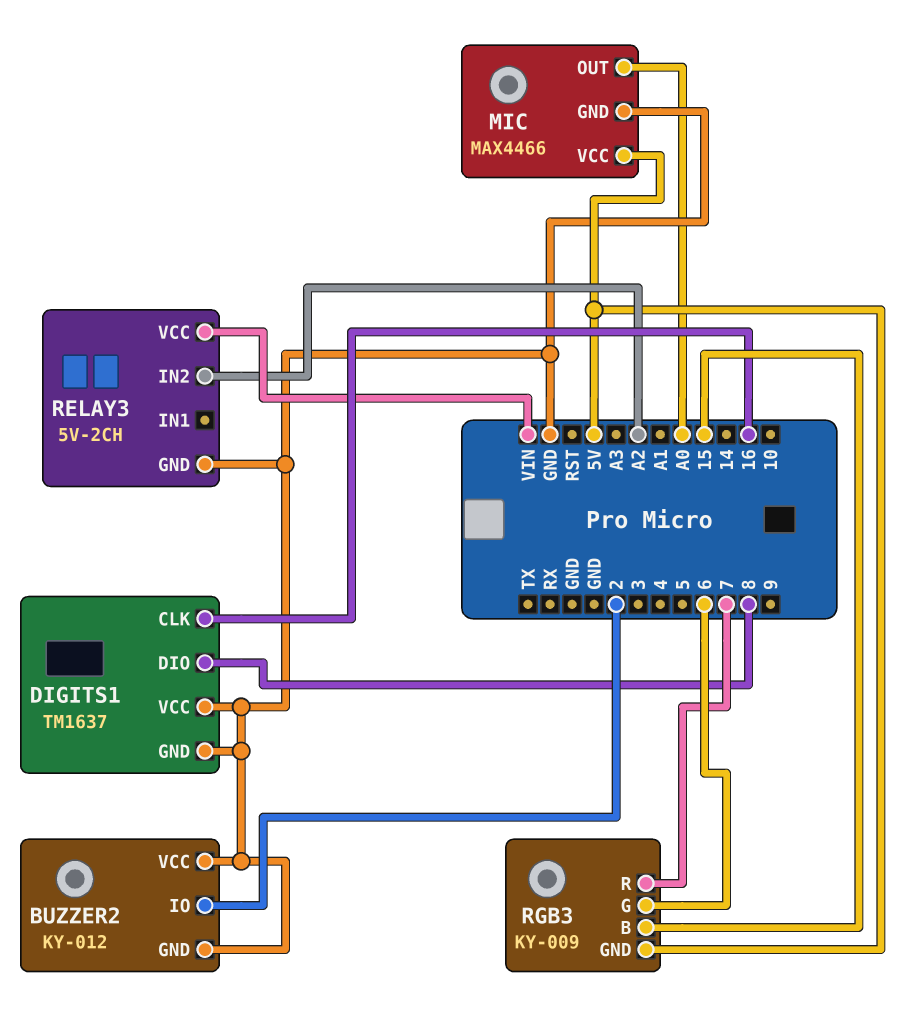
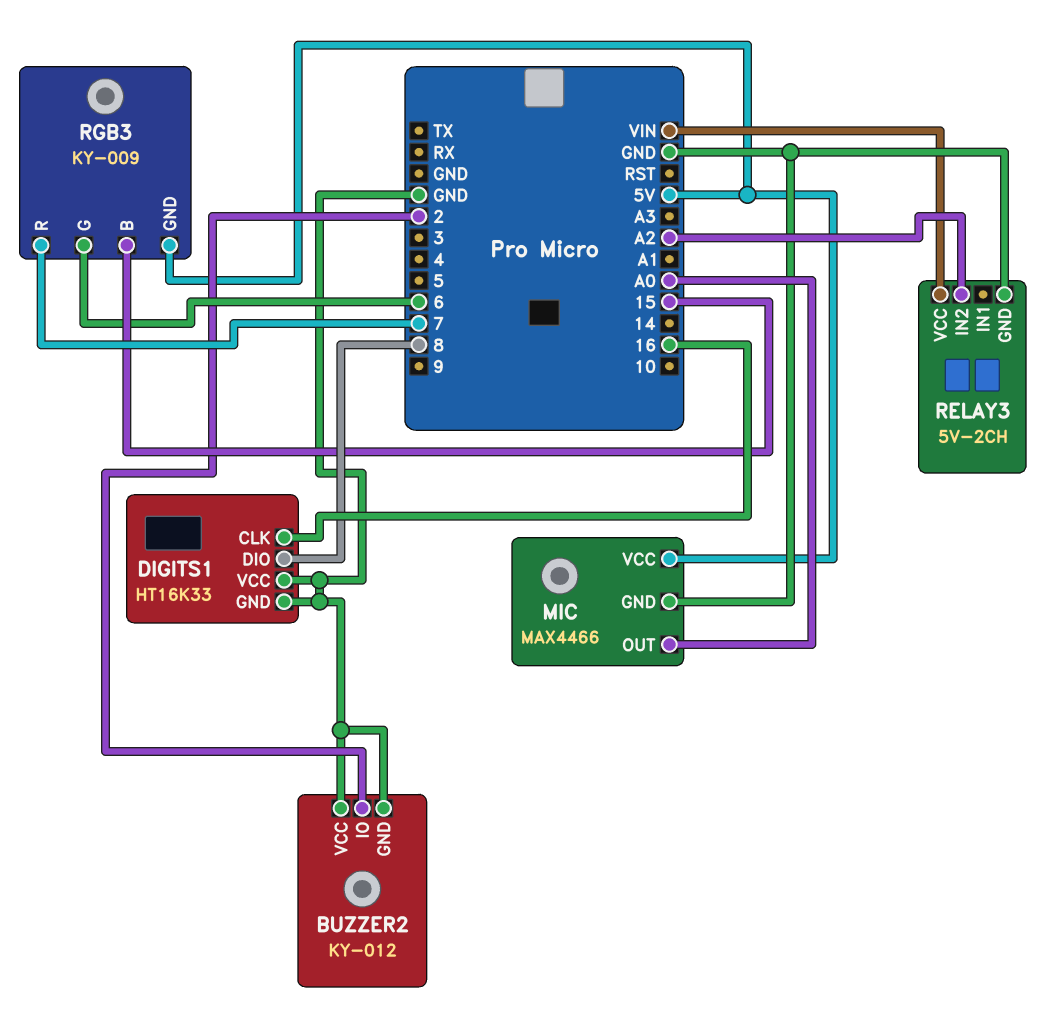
DIGITS1: TM1637 -> HT16K33

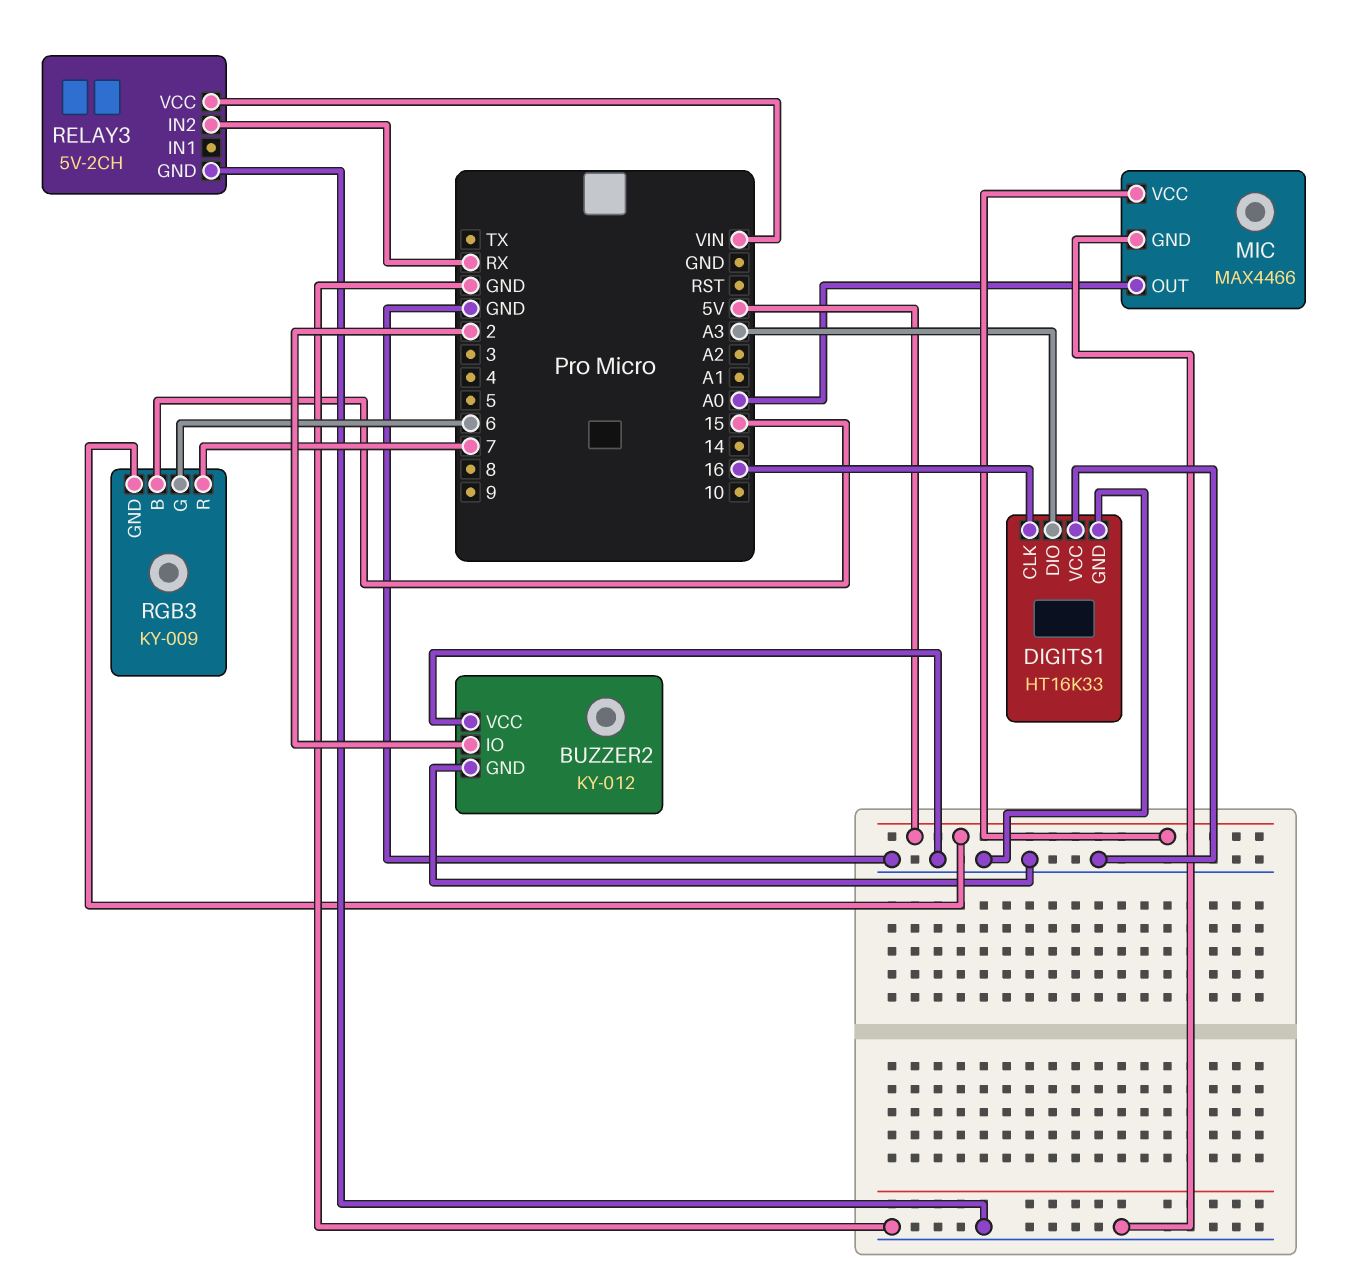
DIGITS1 pin DIO: 8 -> A3
RELAY3 pin IN2: A2 -> RX

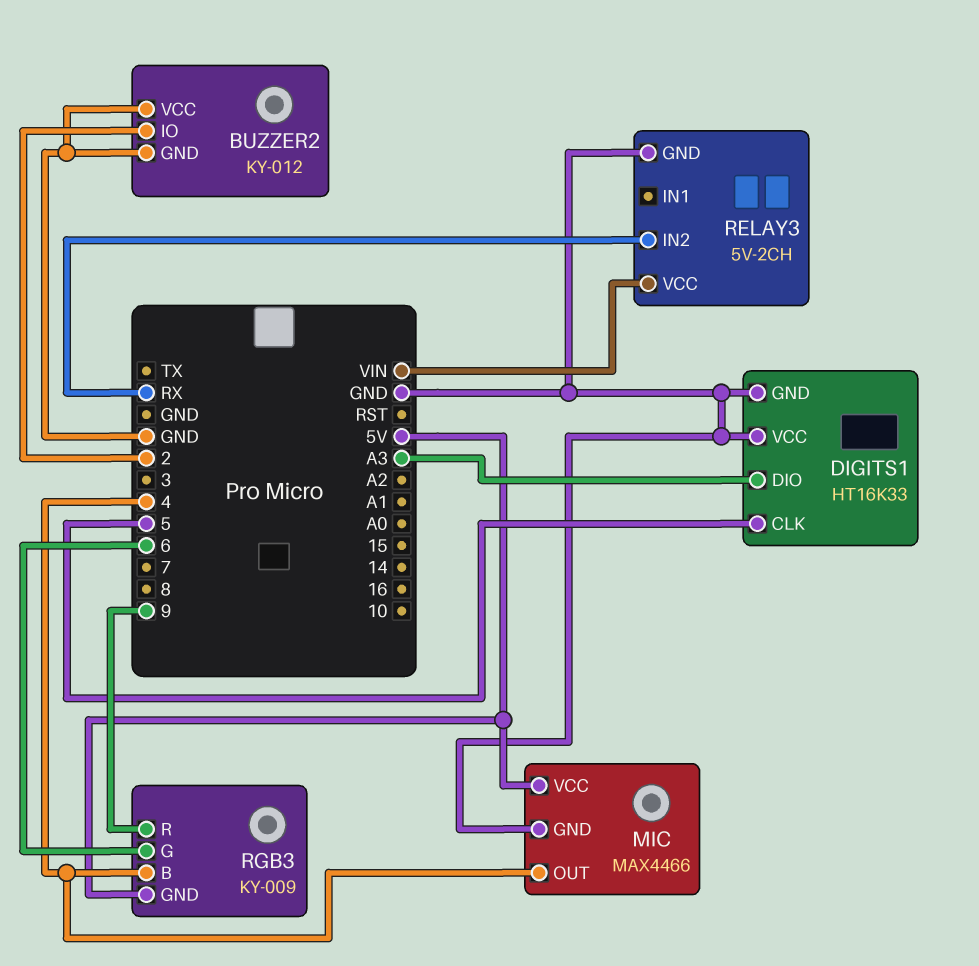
DIGITS1 pin CLK: 16 -> 5
MIC pin OUT: A0 -> 4
RGB3 pin B: 15 -> 4
RGB3 pin R: 7 -> 9

